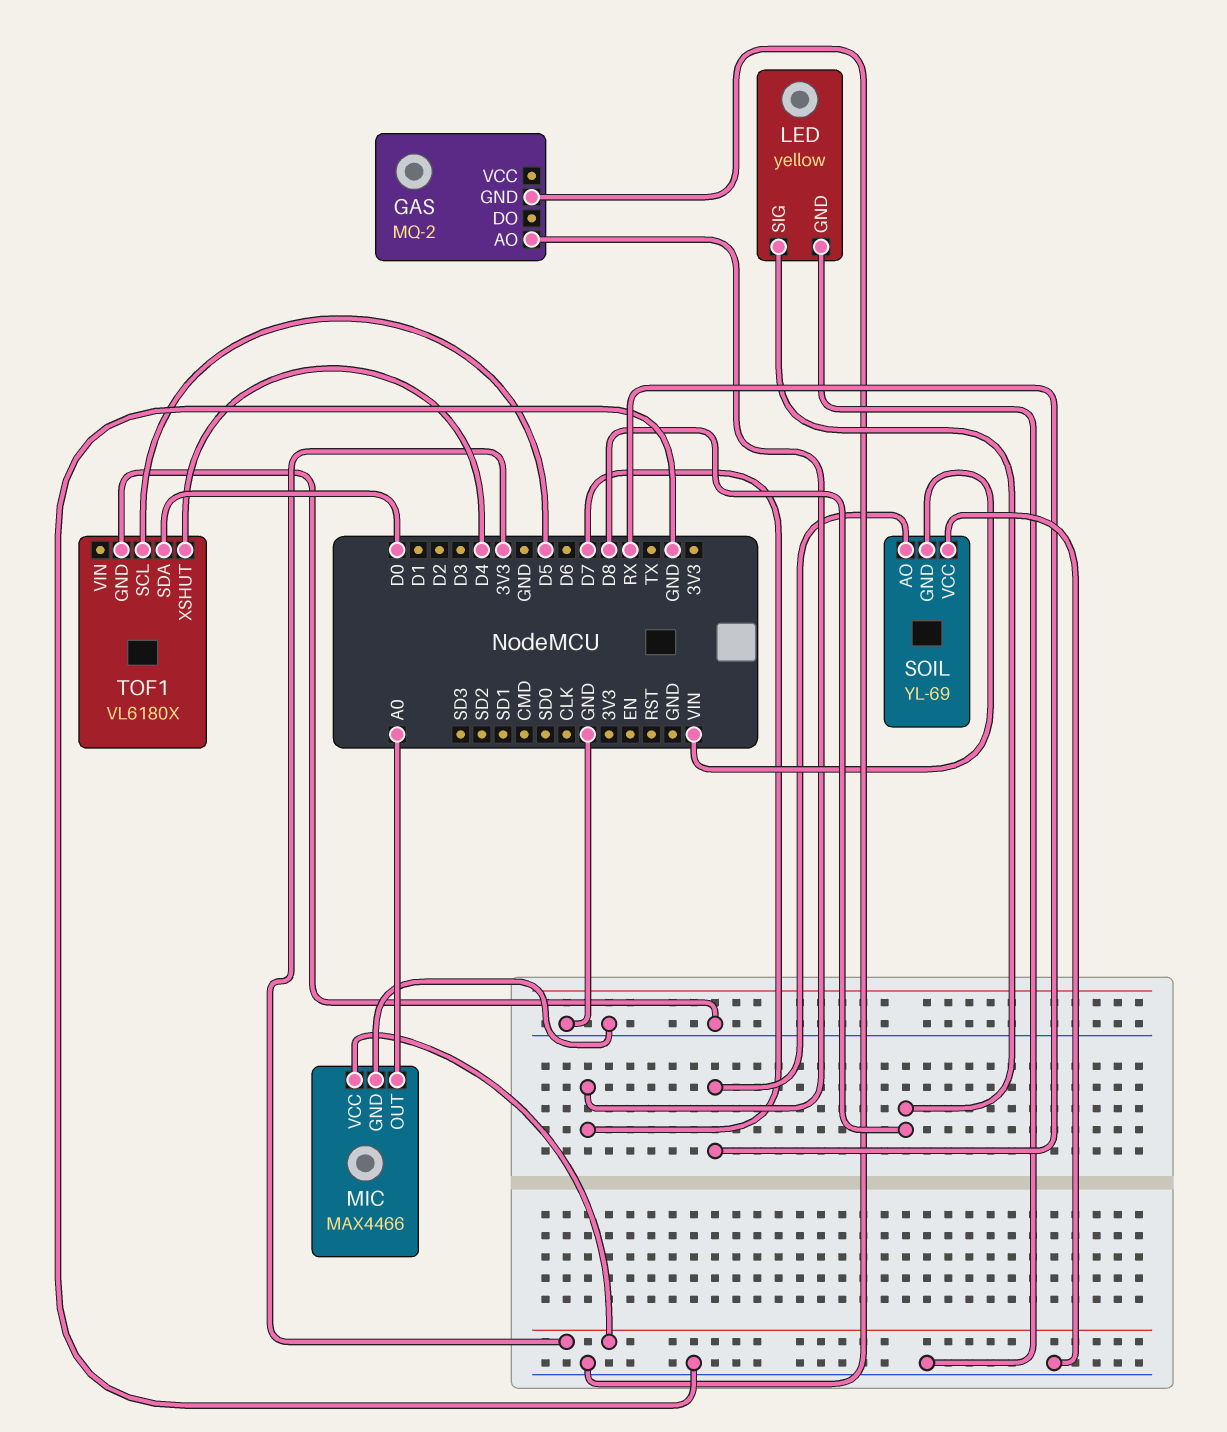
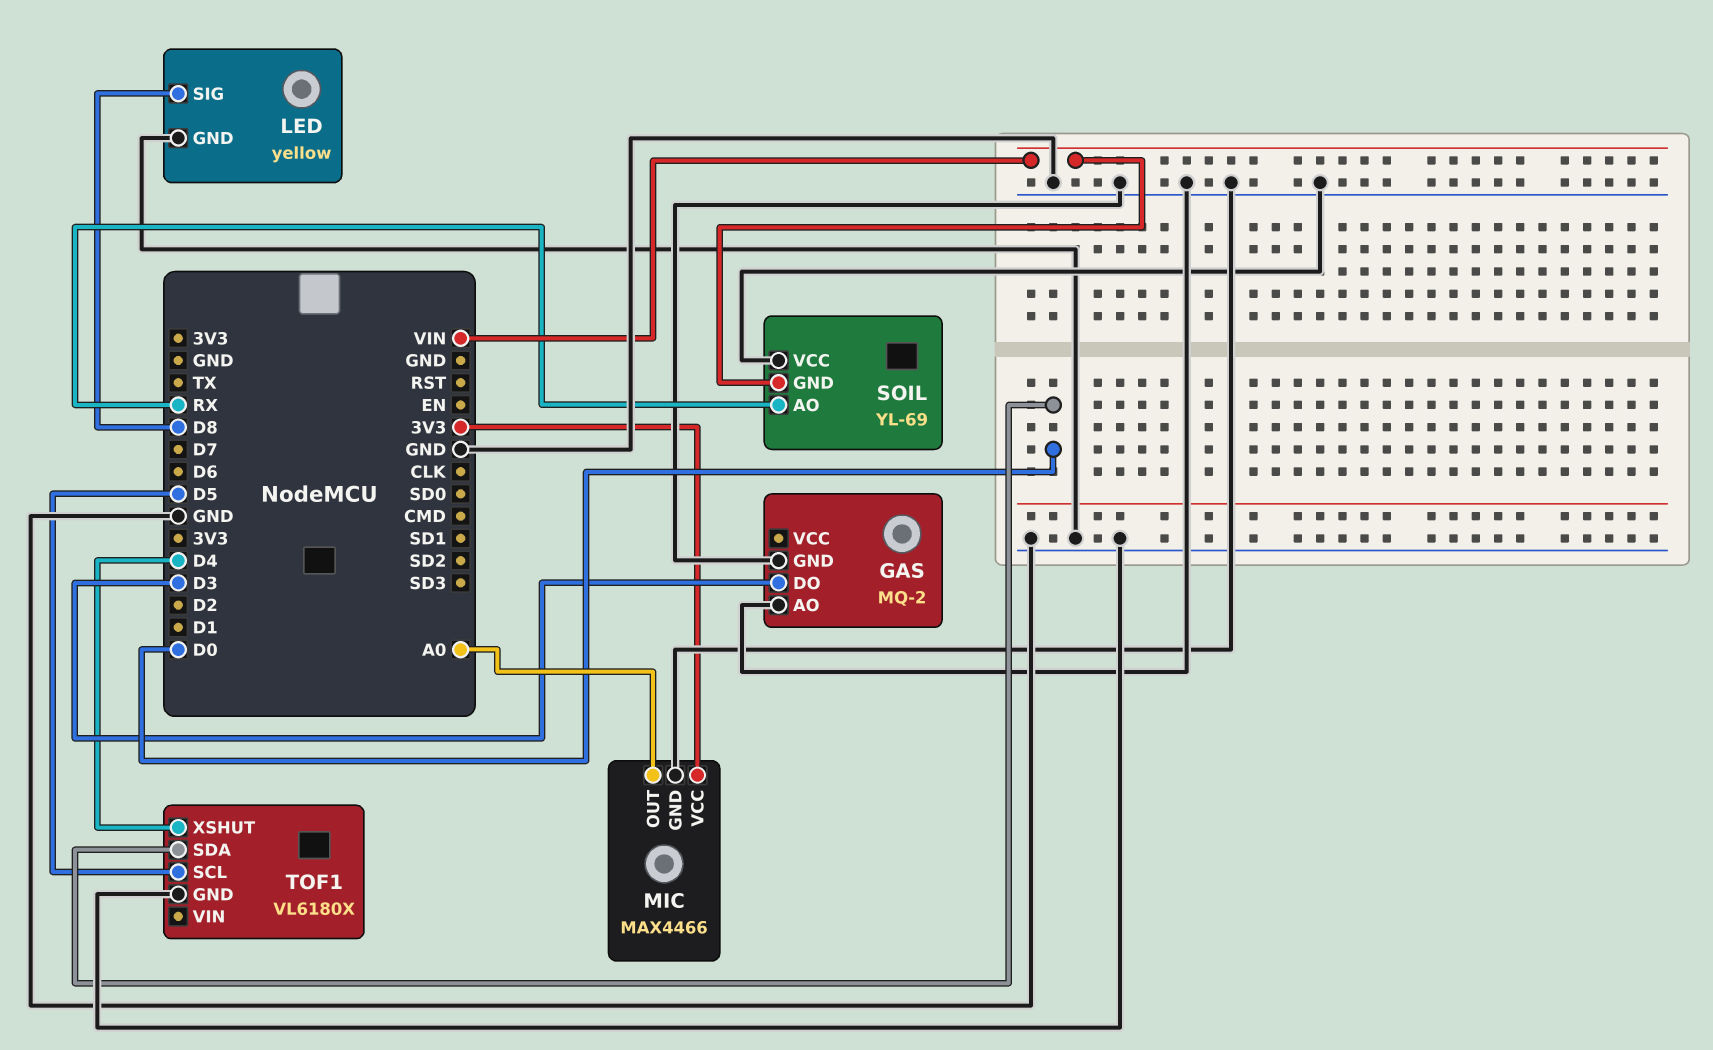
GAS pin AO: D7 -> GND
GAS pin DO: none -> D3

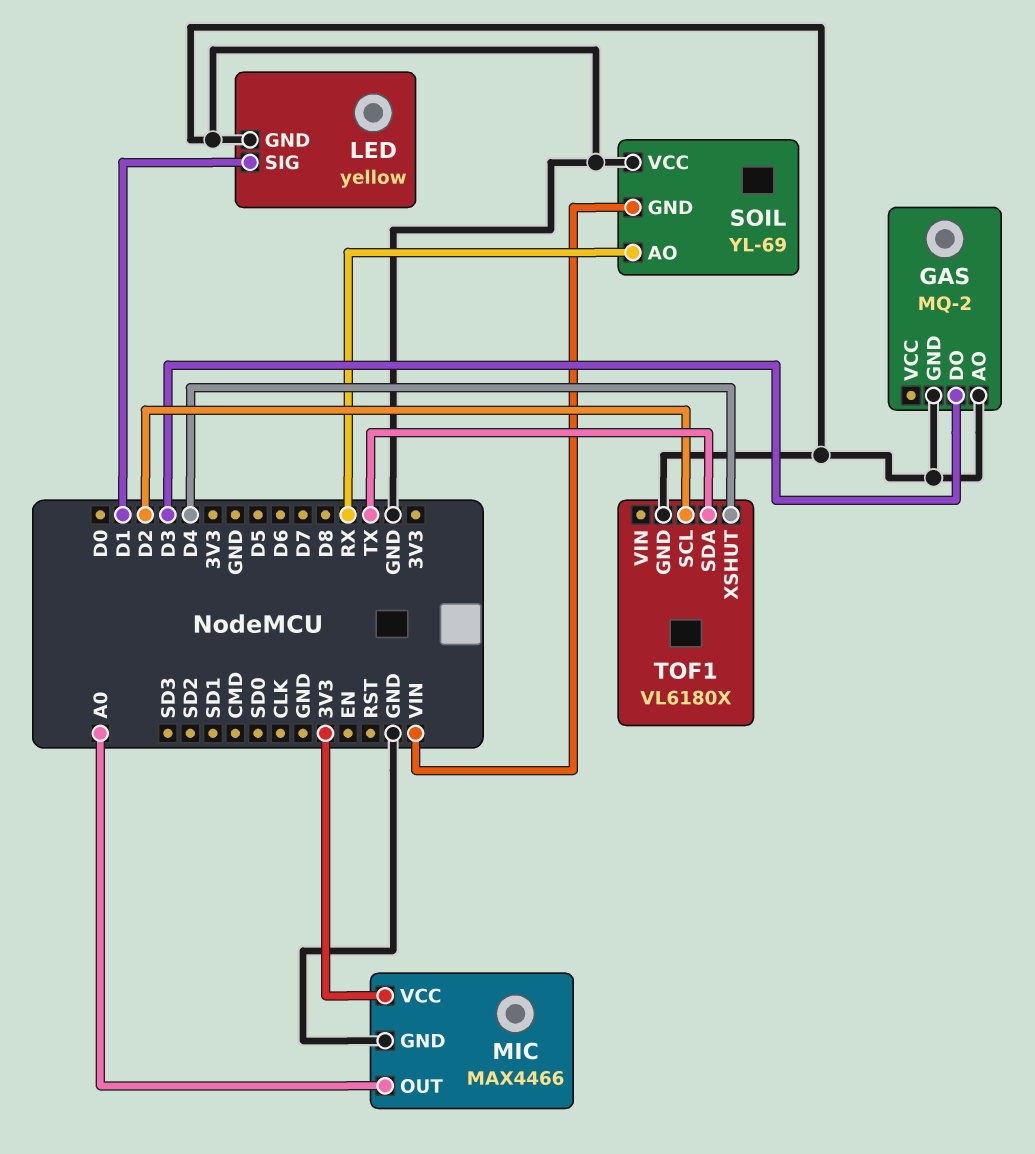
LED pin SIG: D8 -> D1
TOF1 pin SCL: D5 -> D2
TOF1 pin SDA: D0 -> TX

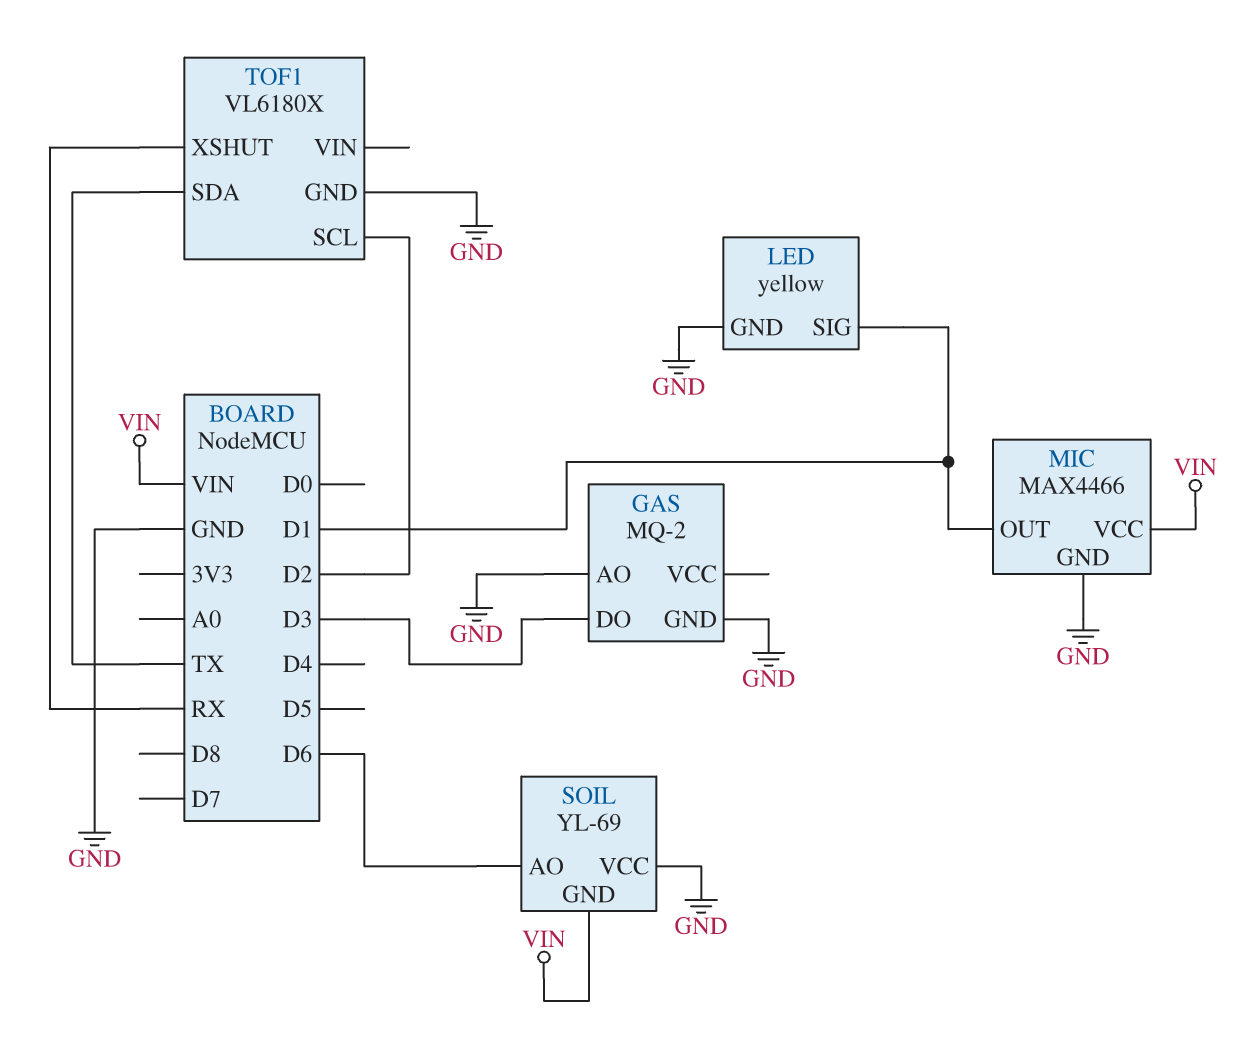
MIC pin OUT: A0 -> D1
MIC pin VCC: 3V3 -> VIN
SOIL pin AO: RX -> D6
TOF1 pin XSHUT: D4 -> RX

